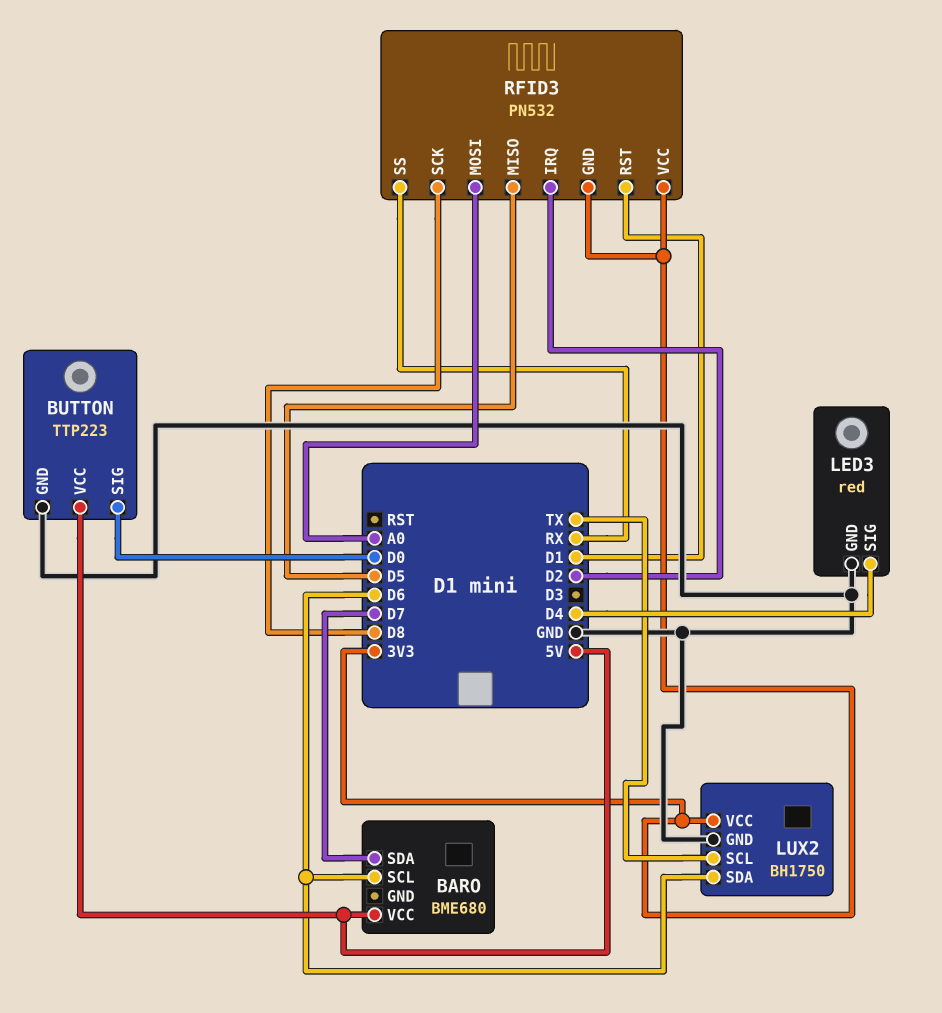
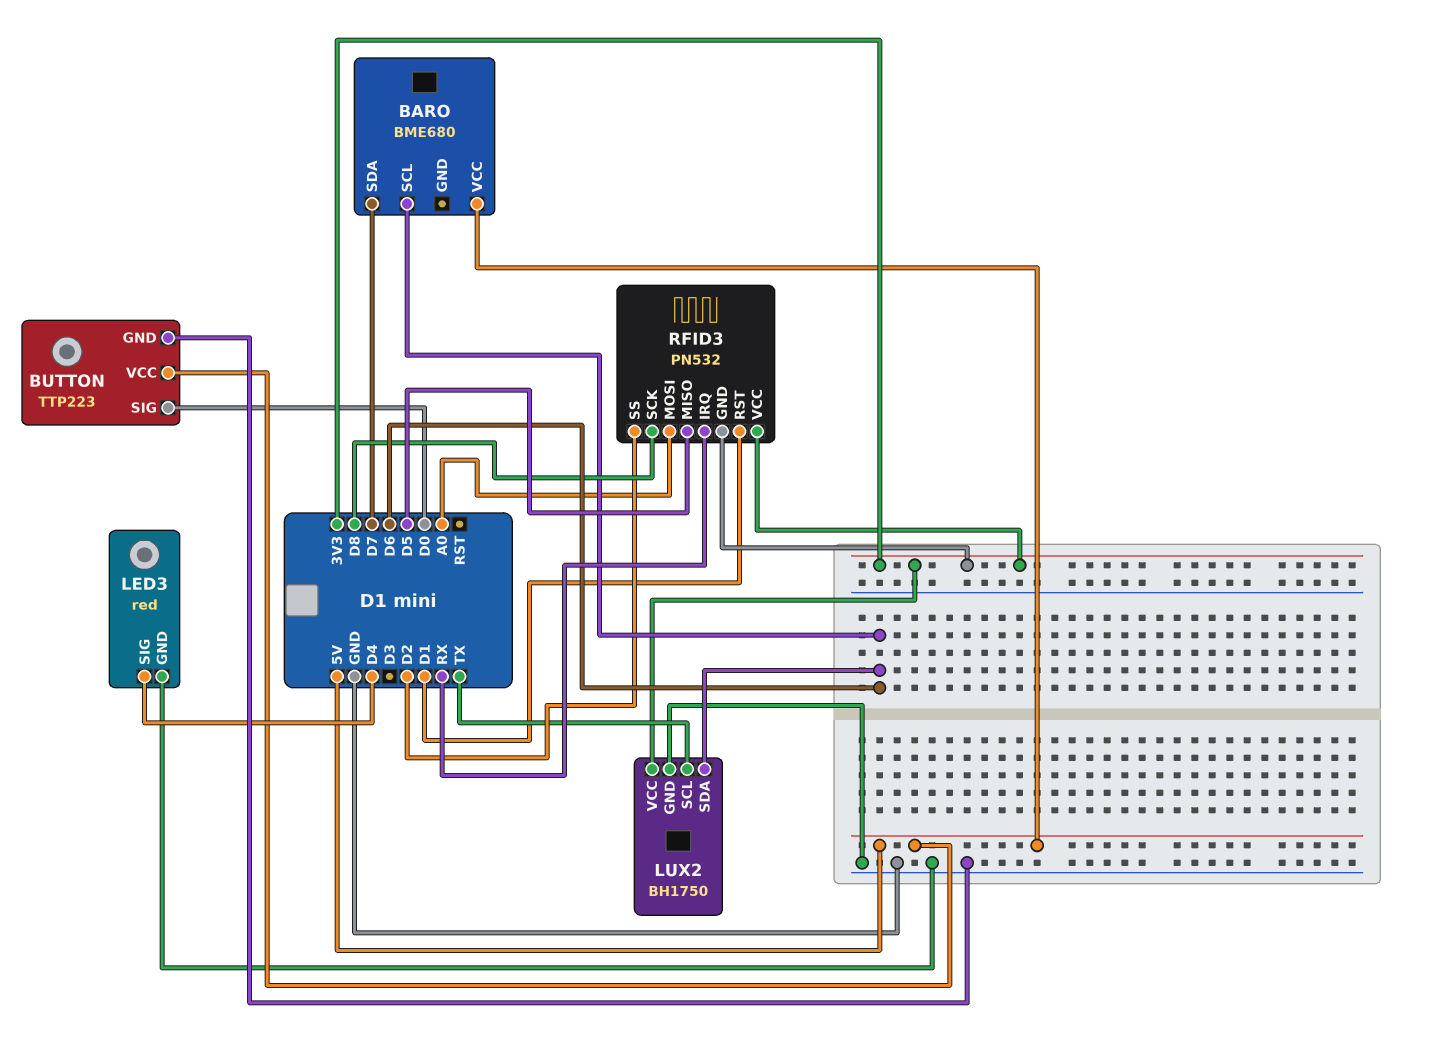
RFID3 pin IRQ: D2 -> RX
RFID3 pin SS: RX -> D2

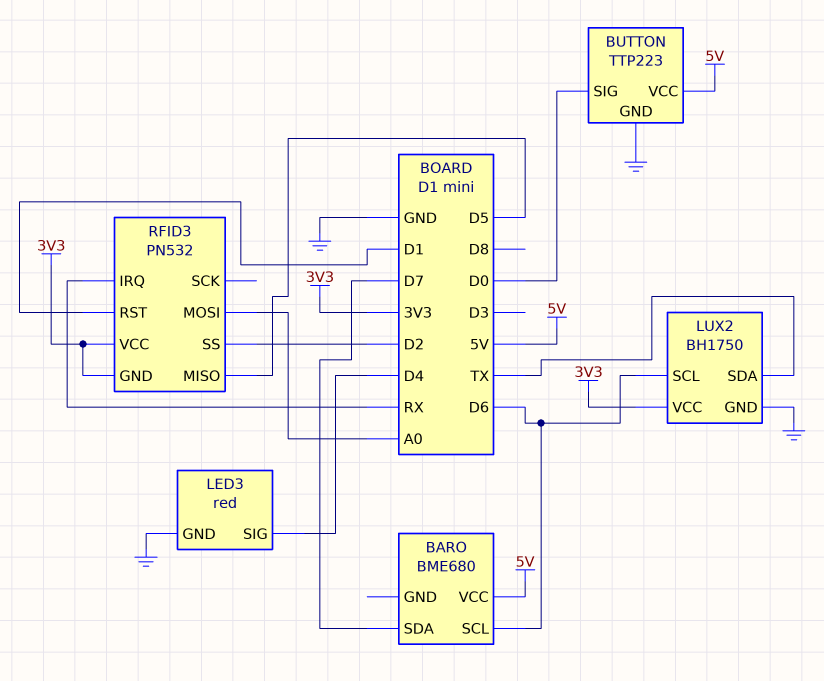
LUX2 pin SCL: TX -> D6
LUX2 pin SDA: D6 -> TX
RFID3 pin SCK: D8 -> none

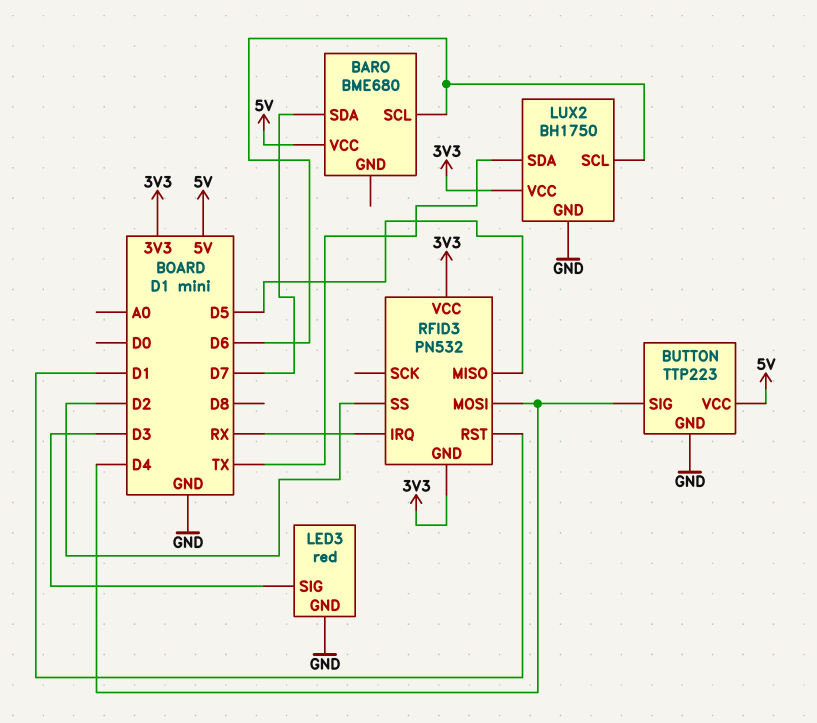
BUTTON pin SIG: D0 -> D4
LED3 pin SIG: D4 -> D3
RFID3 pin MOSI: A0 -> D4

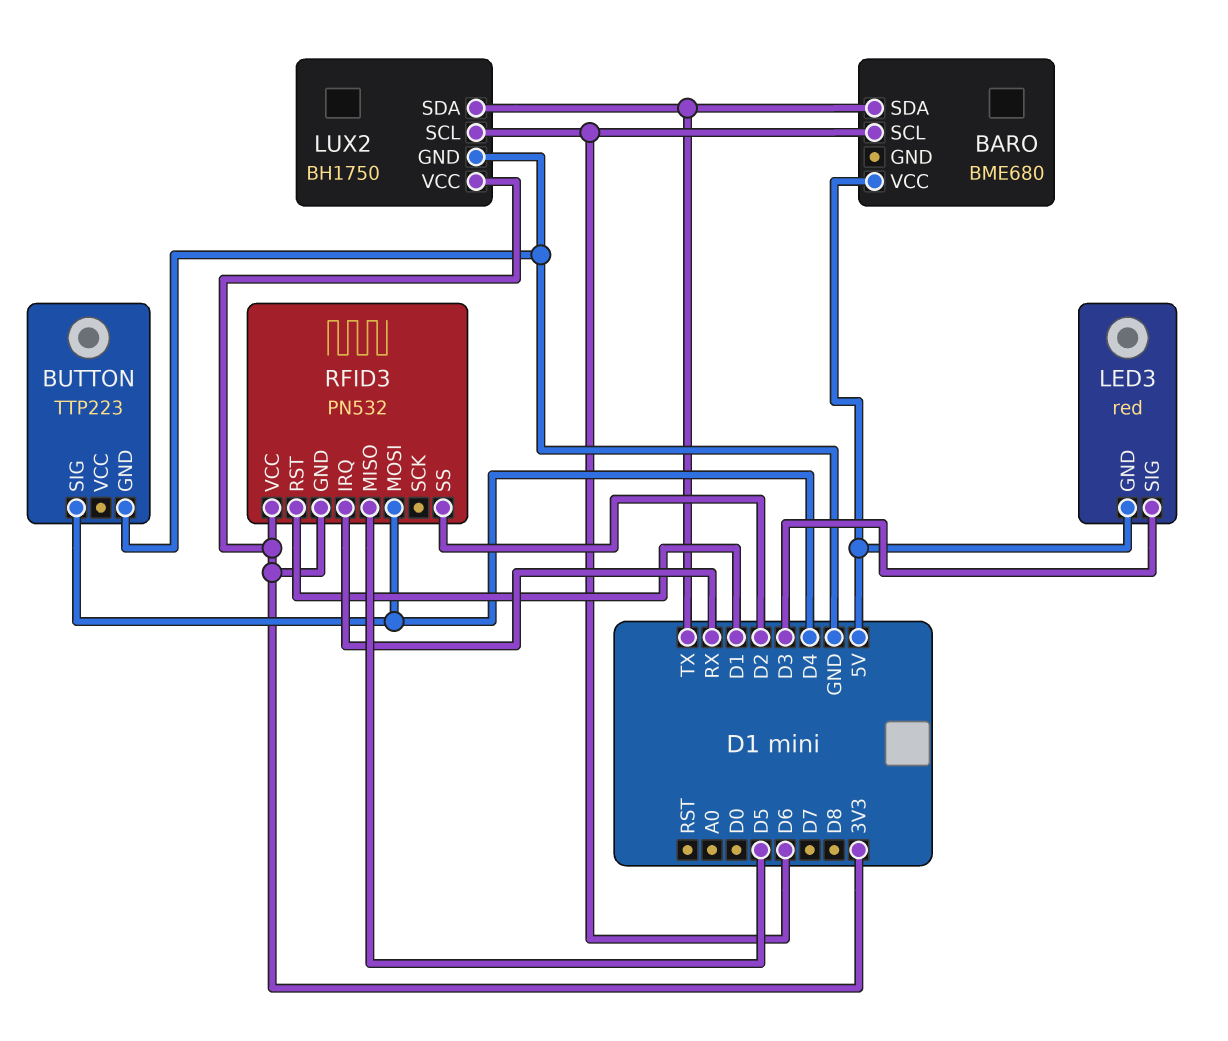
BARO pin SDA: D7 -> TX
BUTTON pin VCC: 5V -> none
LED3 pin GND: GND -> 5V

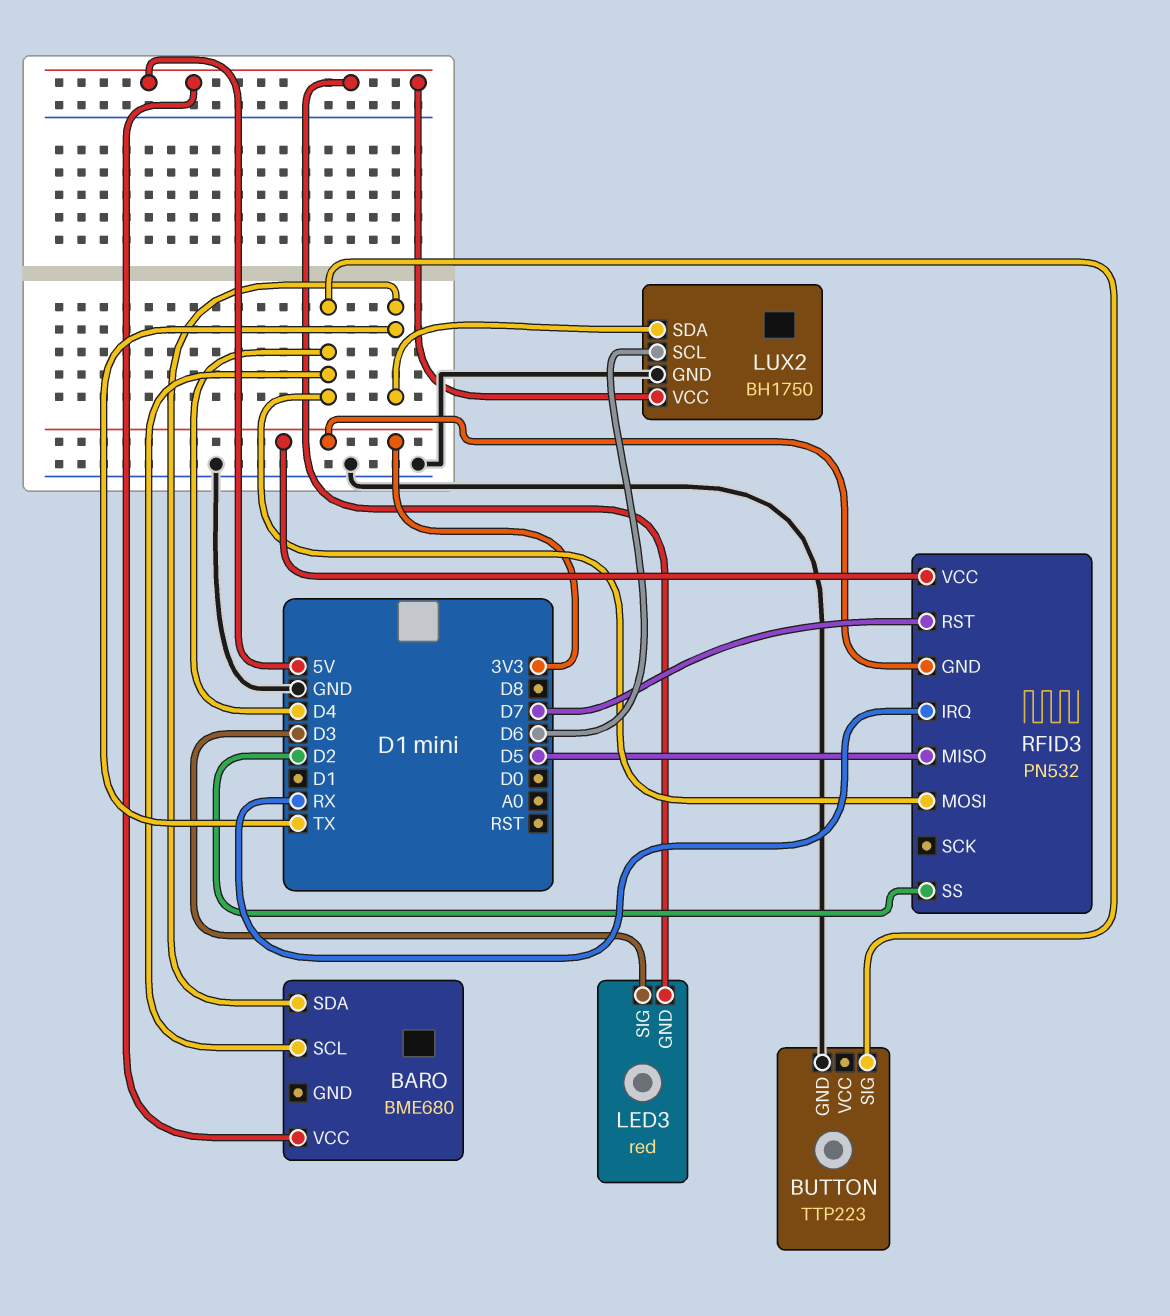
BARO pin SCL: D6 -> D4
LUX2 pin VCC: 3V3 -> 5V
RFID3 pin RST: D1 -> D7

